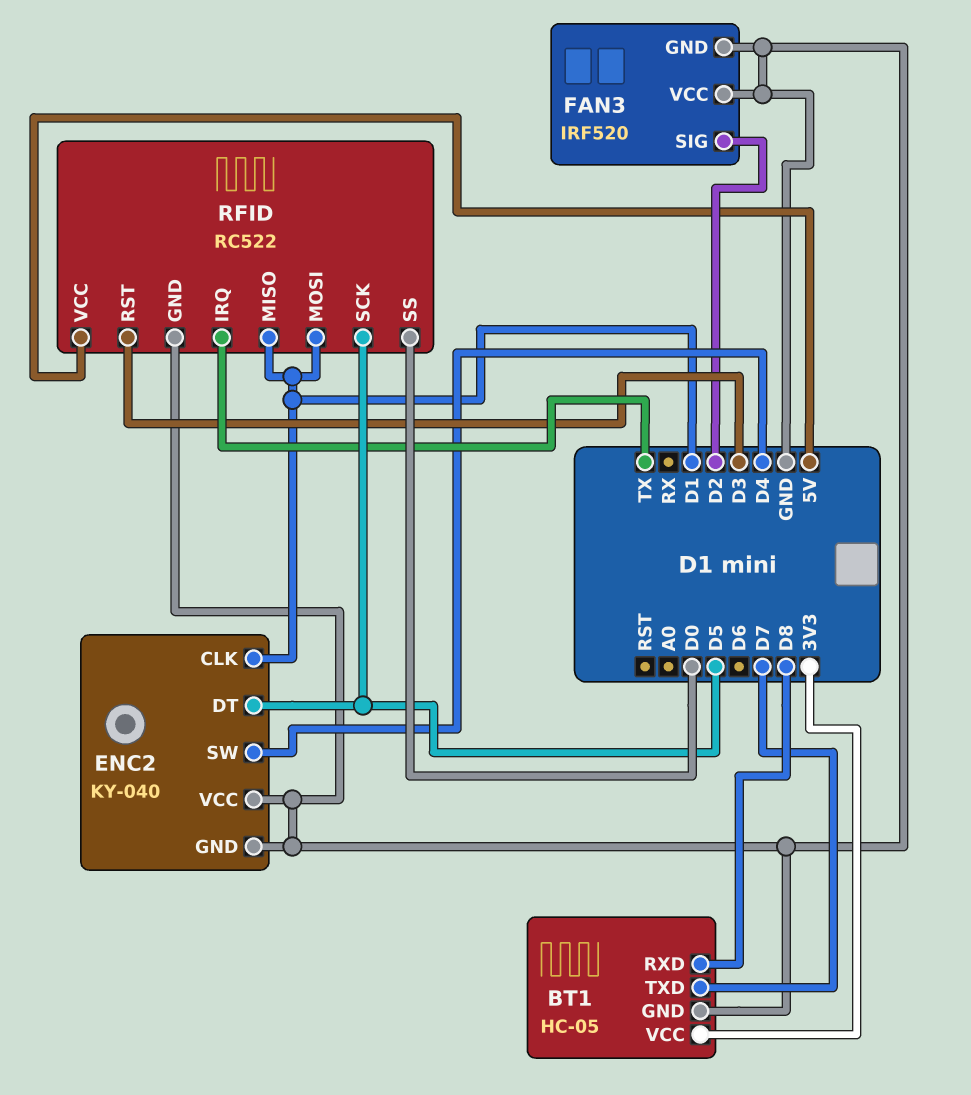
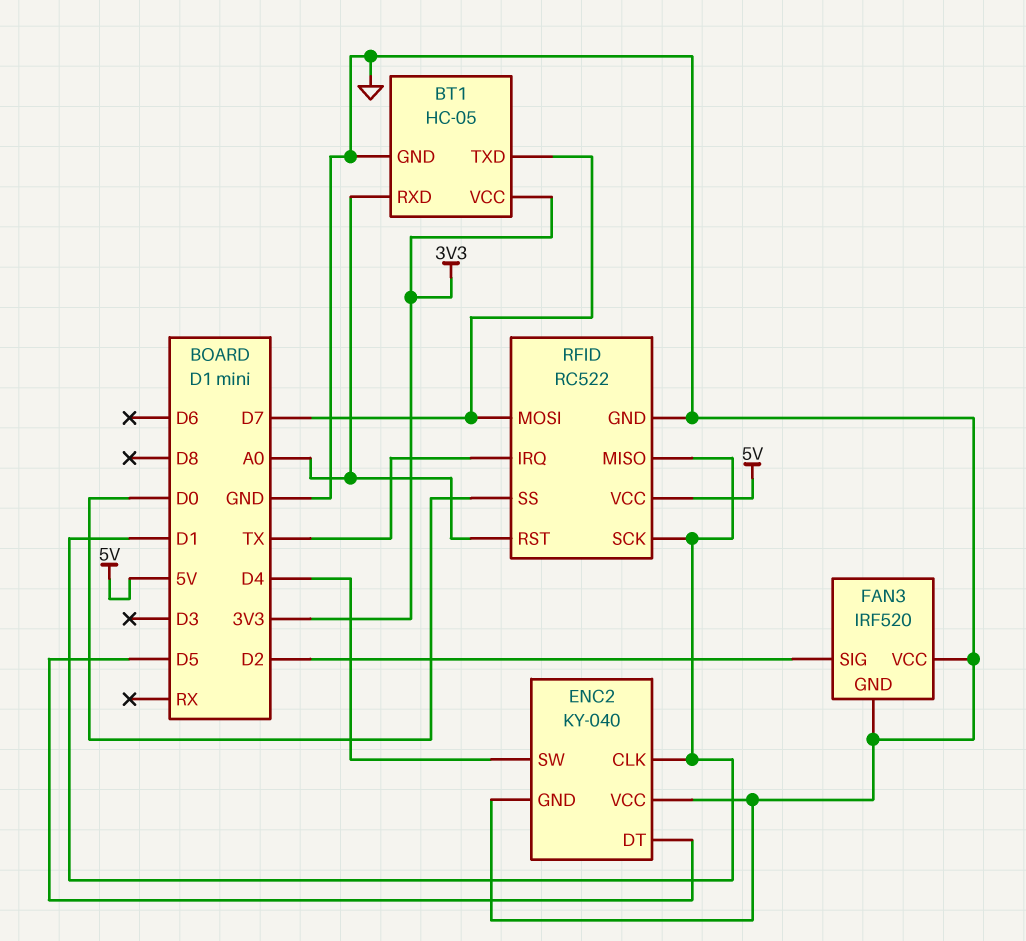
BT1 pin RXD: D8 -> A0
RFID pin MOSI: D1 -> D7
RFID pin RST: D3 -> A0
RFID pin SCK: D5 -> D1

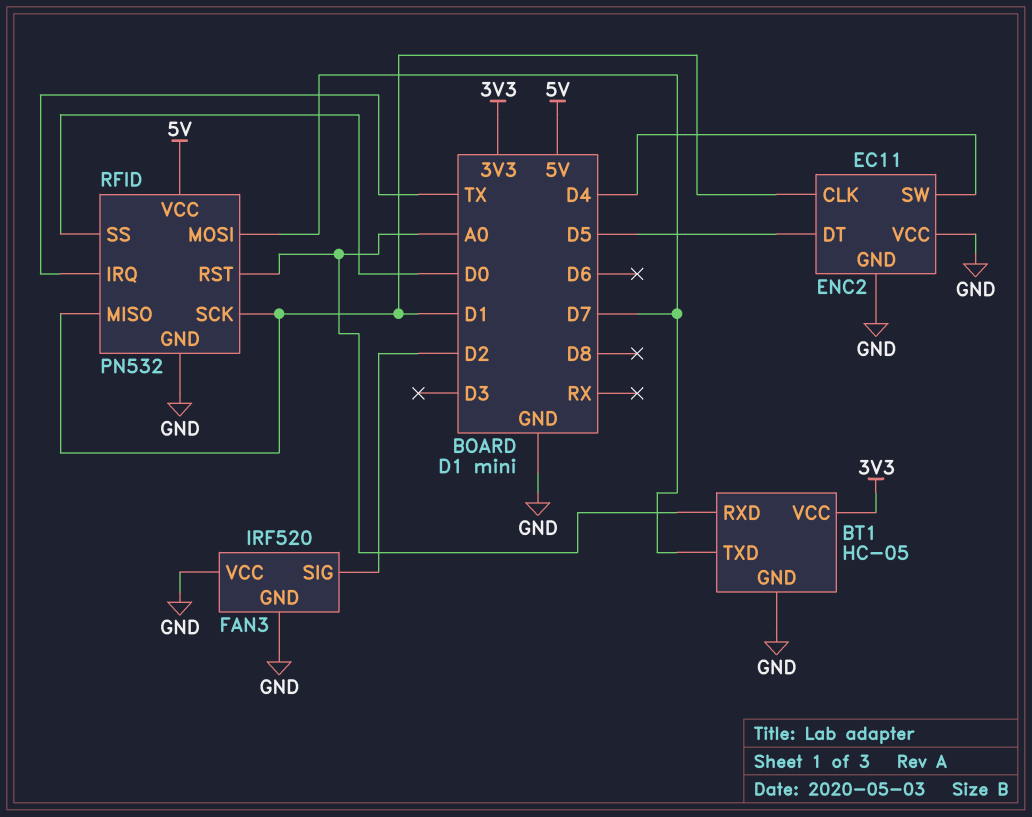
ENC2: KY-040 -> EC11
RFID: RC522 -> PN532

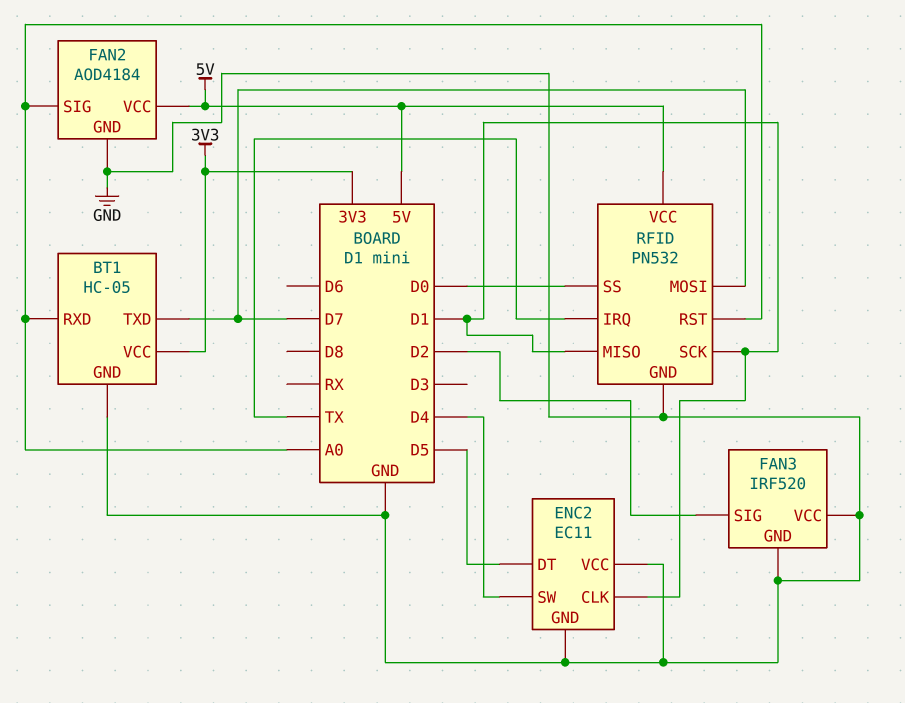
FAN2: none -> AOD4184
FAN2 pin GND: none -> GND
FAN2 pin SIG: none -> A0
FAN2 pin VCC: none -> 5V

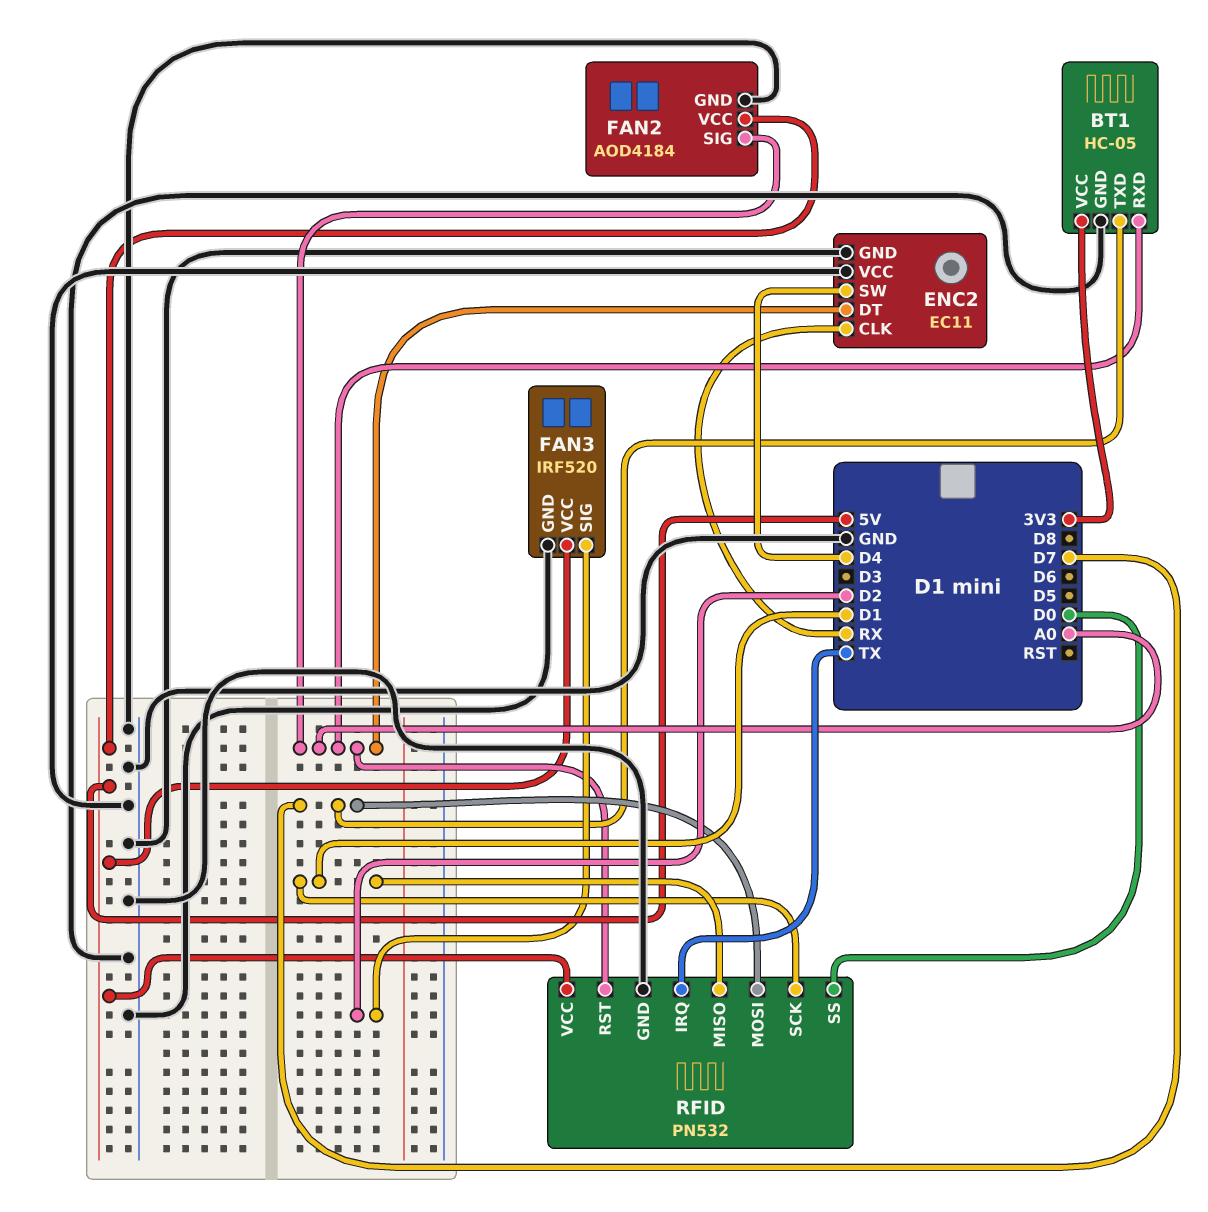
ENC2 pin CLK: D1 -> RX
ENC2 pin DT: D5 -> A0
FAN3 pin VCC: GND -> 5V

